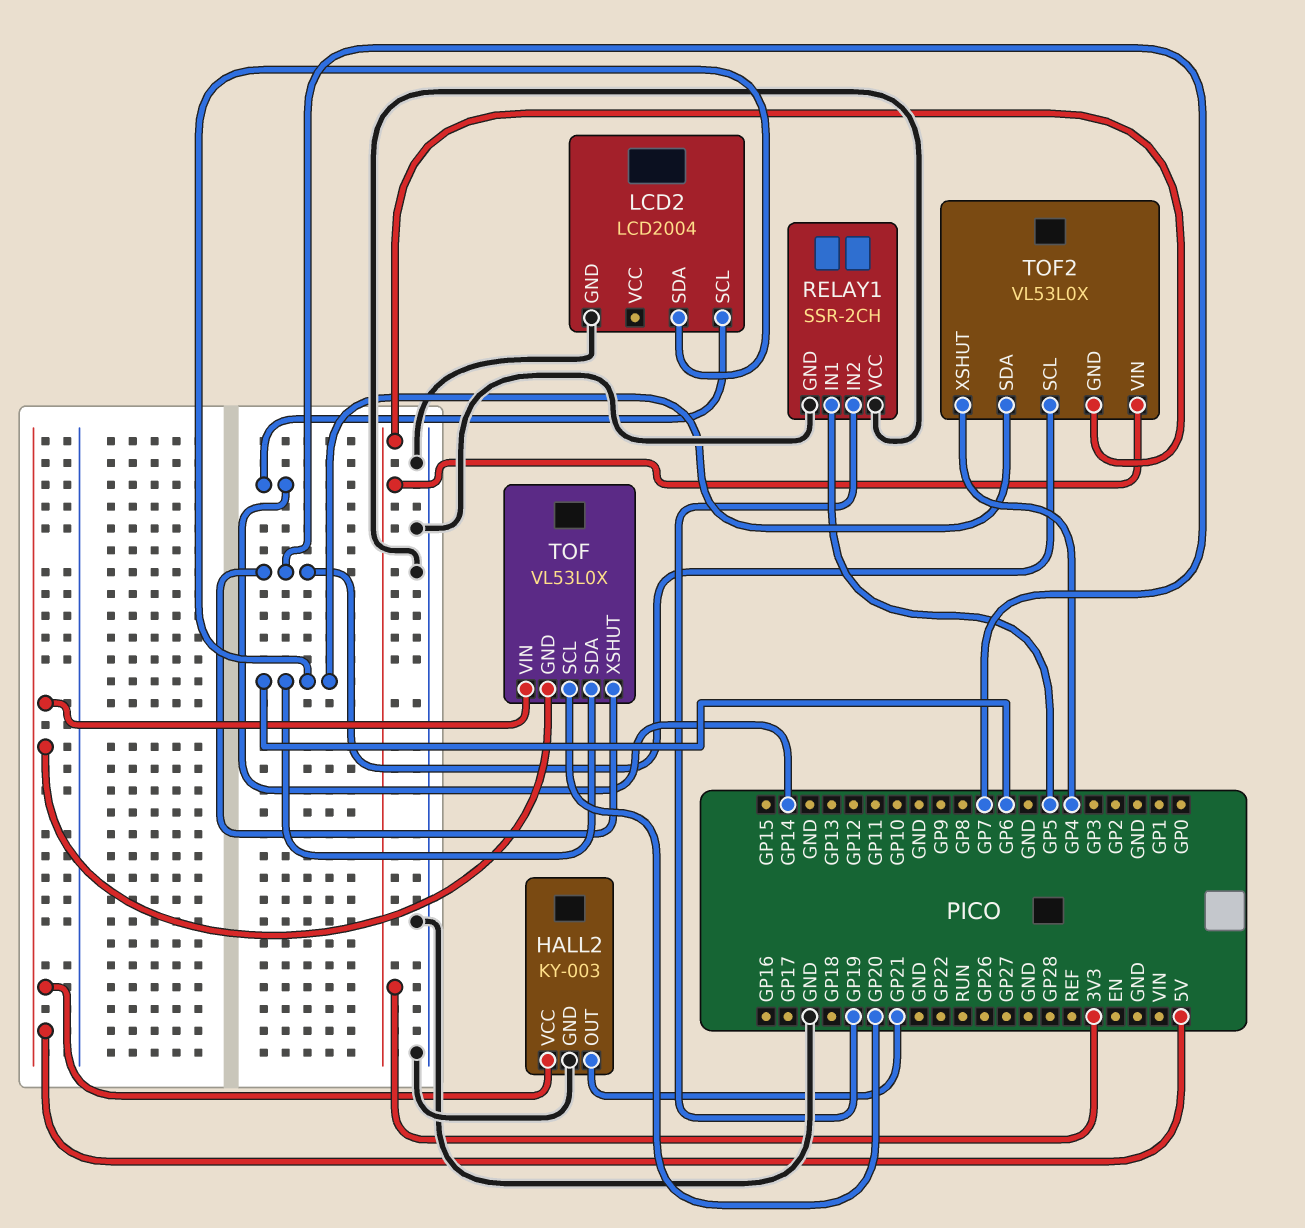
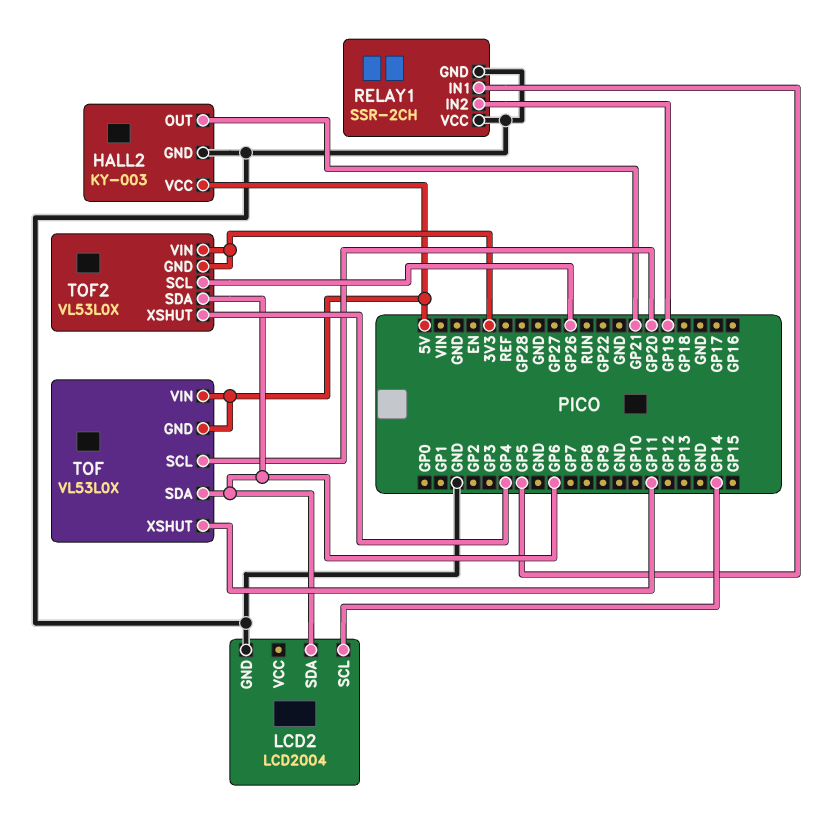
TOF pin XSHUT: GP7 -> GP11
TOF2 pin SCL: GP7 -> GP26

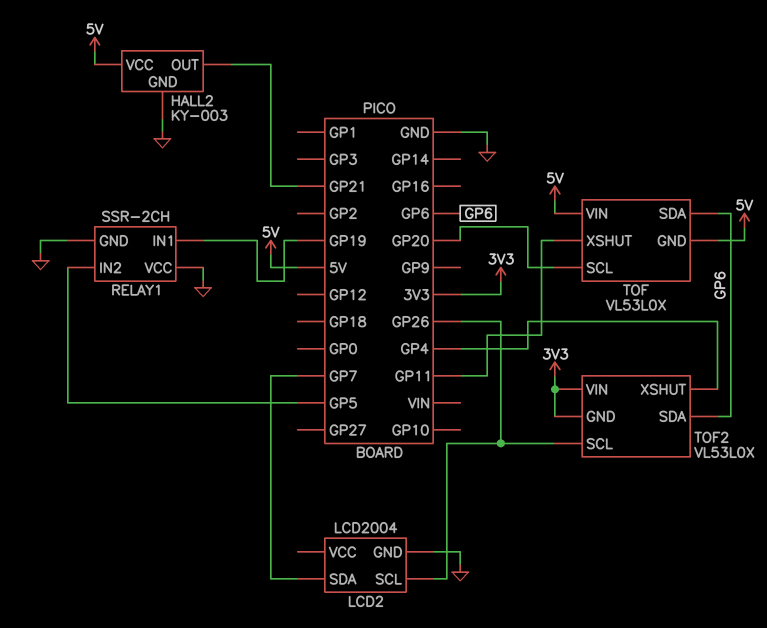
LCD2 pin SCL: GP14 -> GP26
LCD2 pin SDA: GP6 -> GP7
RELAY1 pin IN1: GP5 -> GP19
RELAY1 pin IN2: GP19 -> GP5

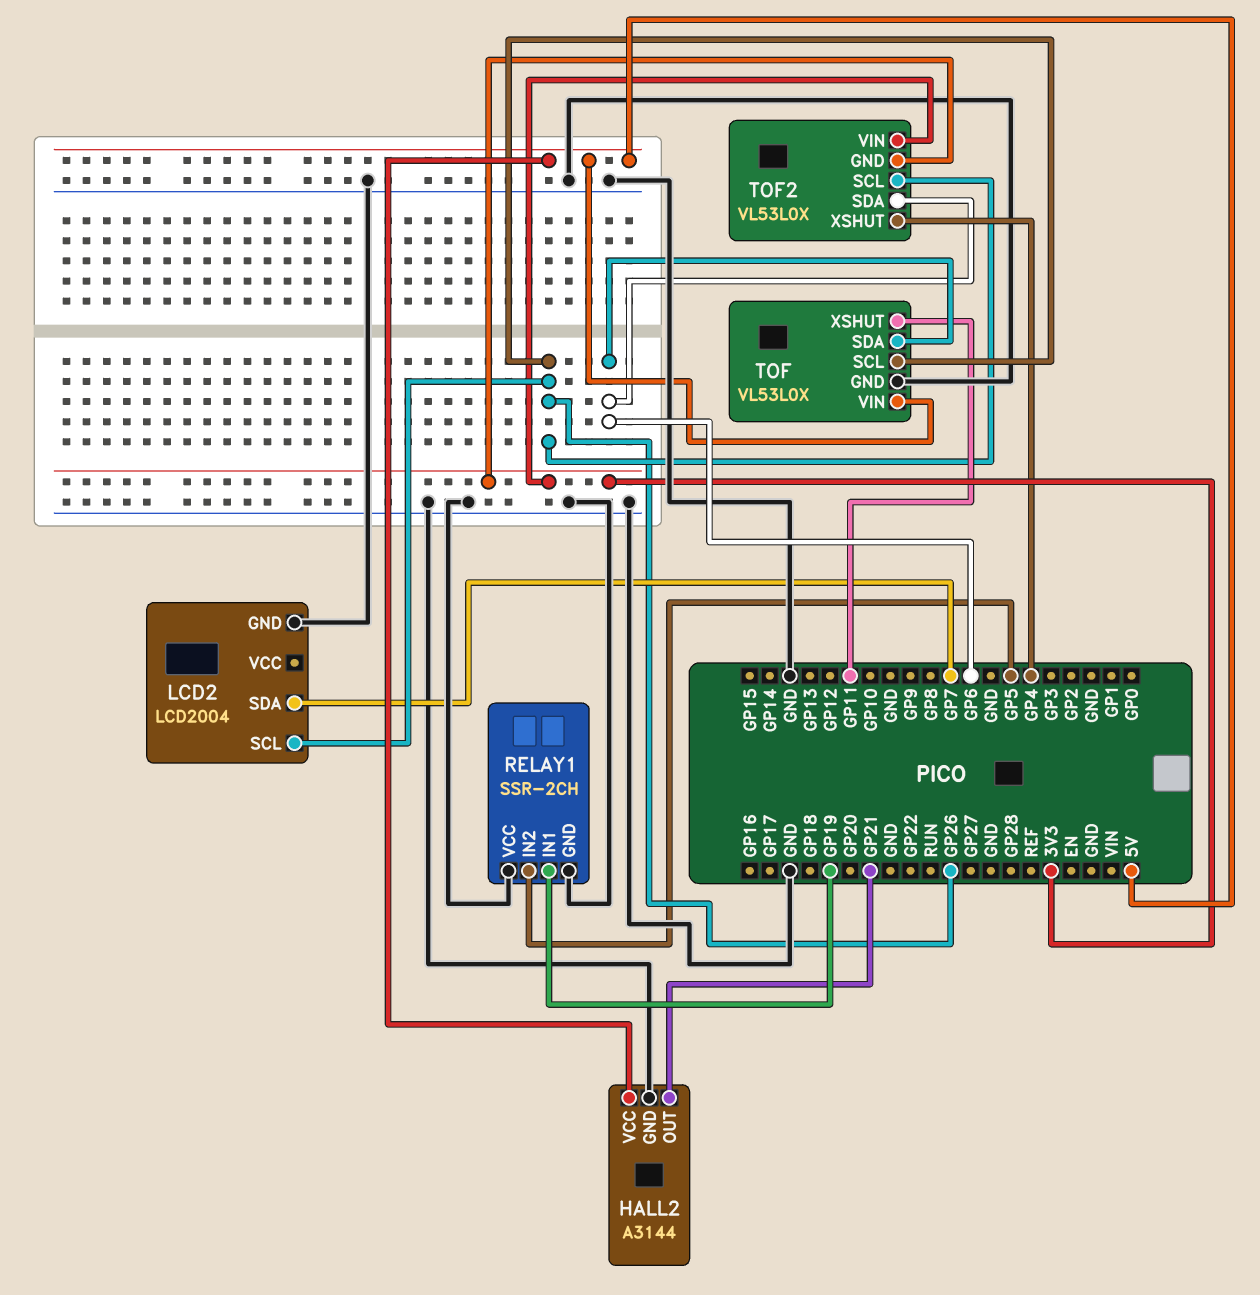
HALL2: KY-003 -> A3144
TOF pin GND: 5V -> GND
TOF pin SCL: GP20 -> GP26

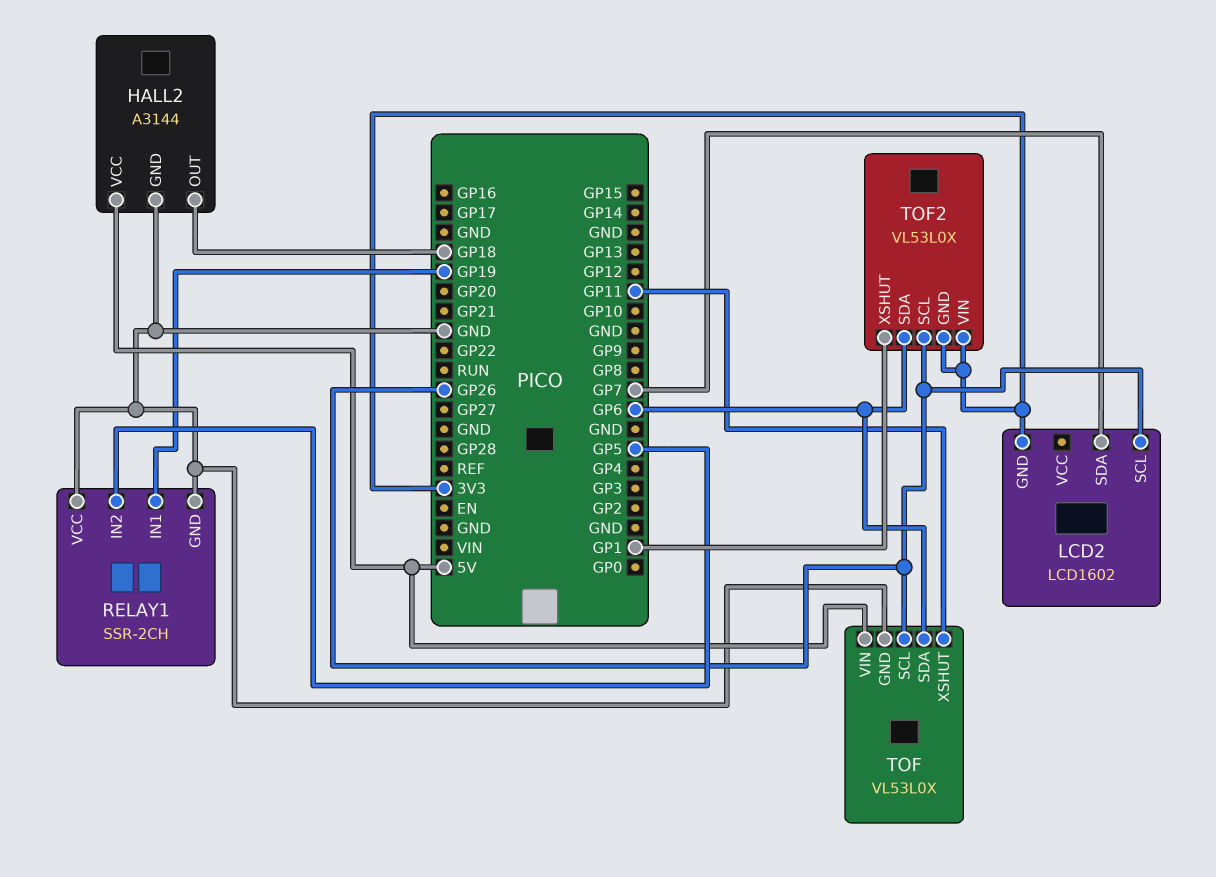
HALL2 pin OUT: GP21 -> GP18
LCD2: LCD2004 -> LCD1602
LCD2 pin GND: GND -> 3V3
TOF2 pin XSHUT: GP4 -> GP1

